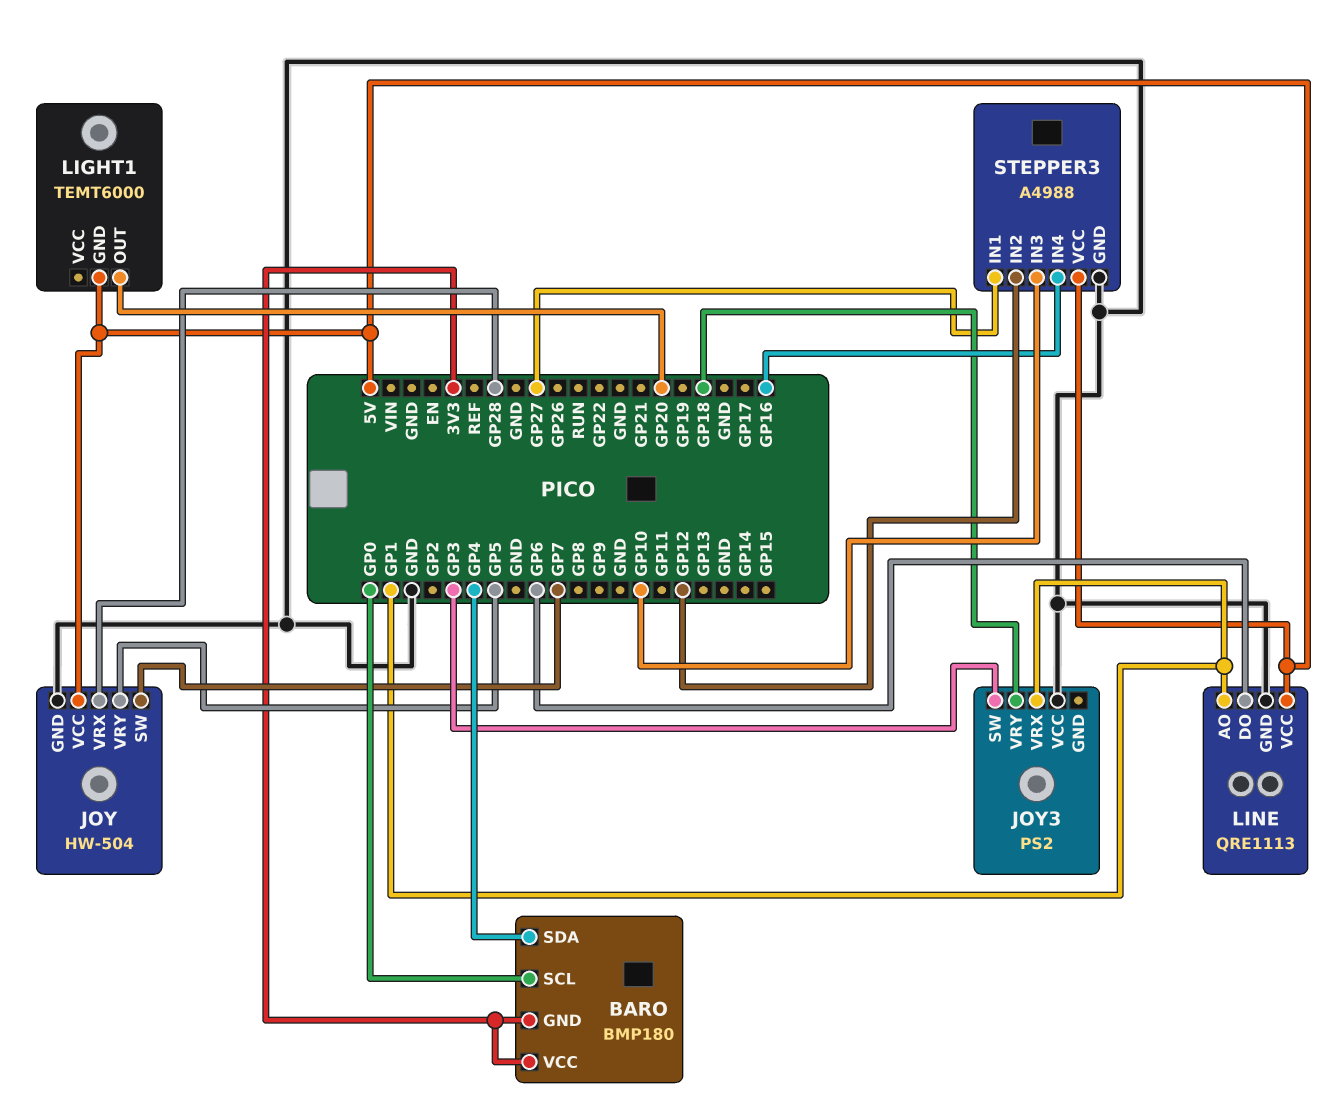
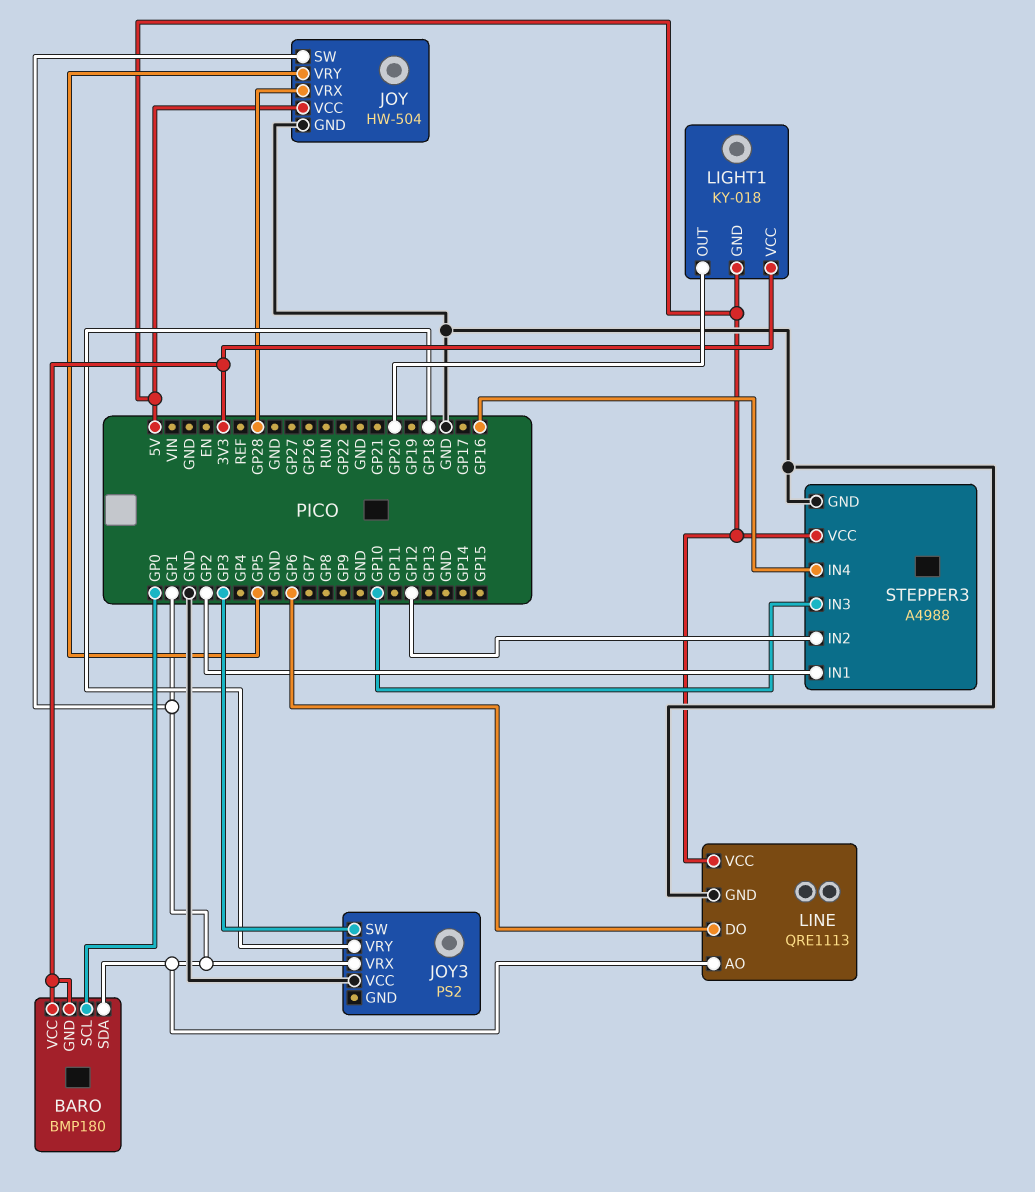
BARO pin SDA: GP4 -> GP1
JOY pin SW: GP7 -> GP1
LIGHT1: TEMT6000 -> KY-018
LIGHT1 pin VCC: none -> 3V3
STEPPER3 pin IN1: GP27 -> GP2

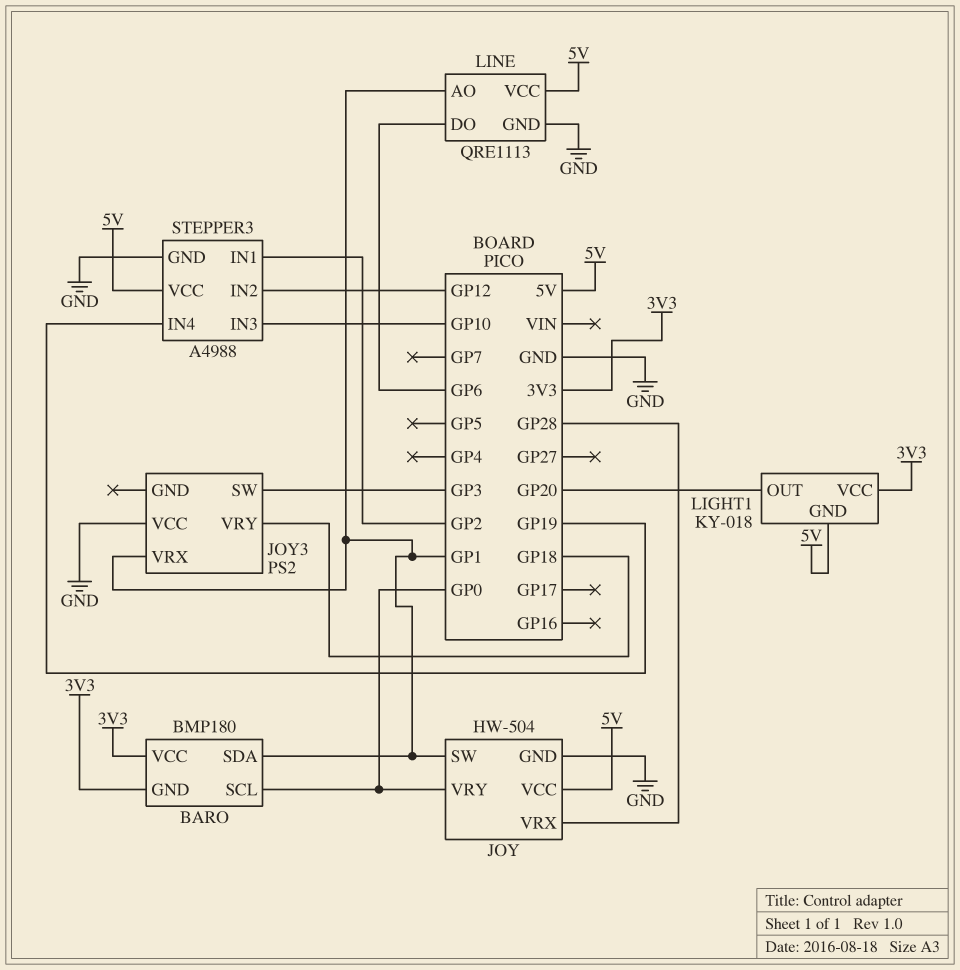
JOY pin VRY: GP5 -> GP0
STEPPER3 pin IN4: GP16 -> GP19

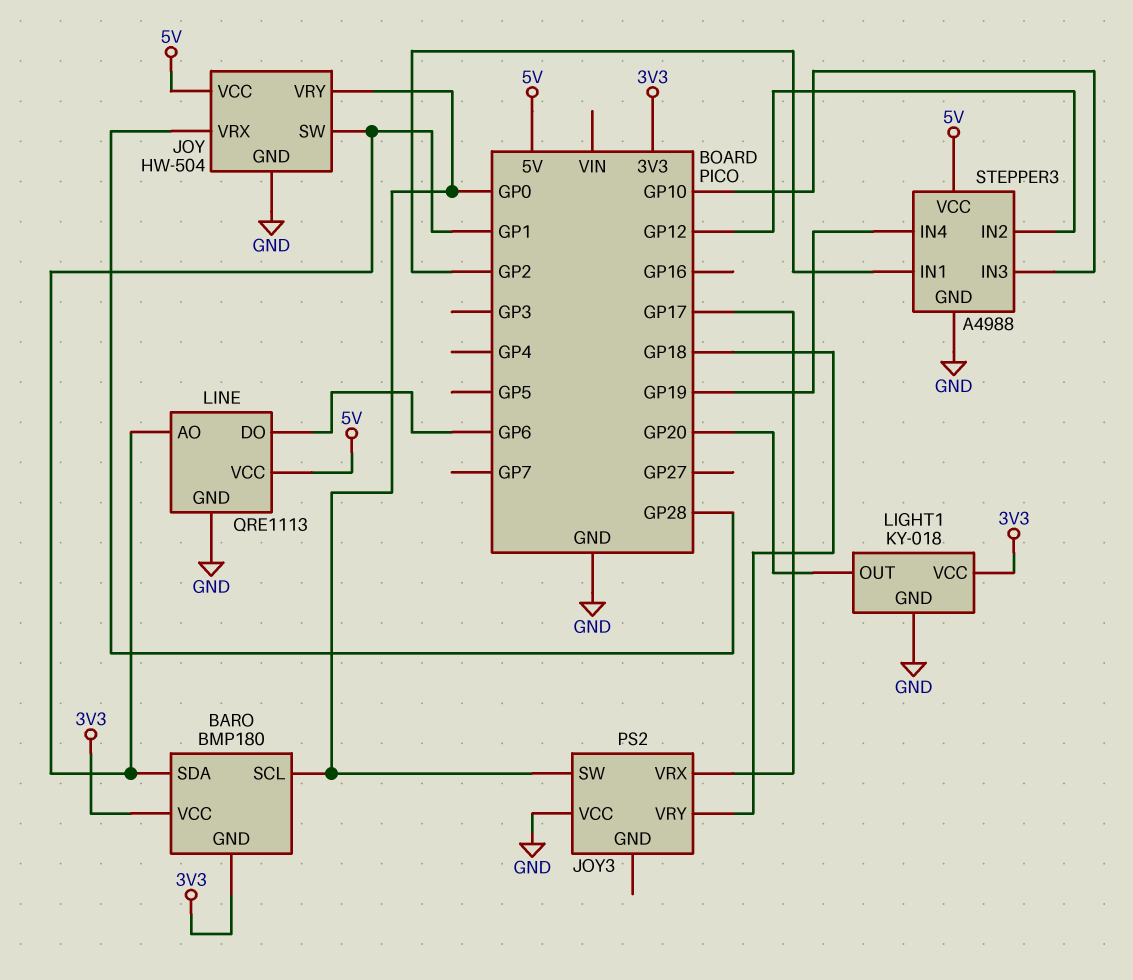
JOY3 pin SW: GP3 -> GP0
JOY3 pin VRX: GP1 -> GP17
LIGHT1 pin GND: 5V -> GND

